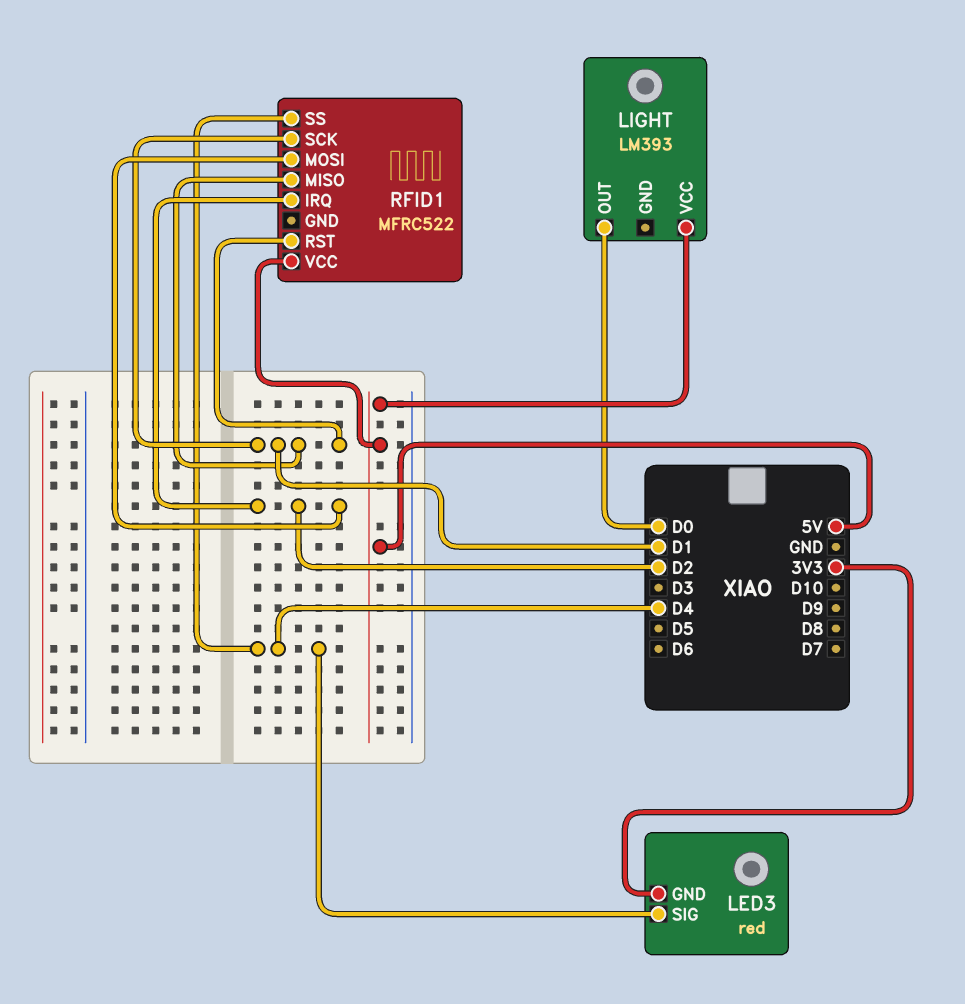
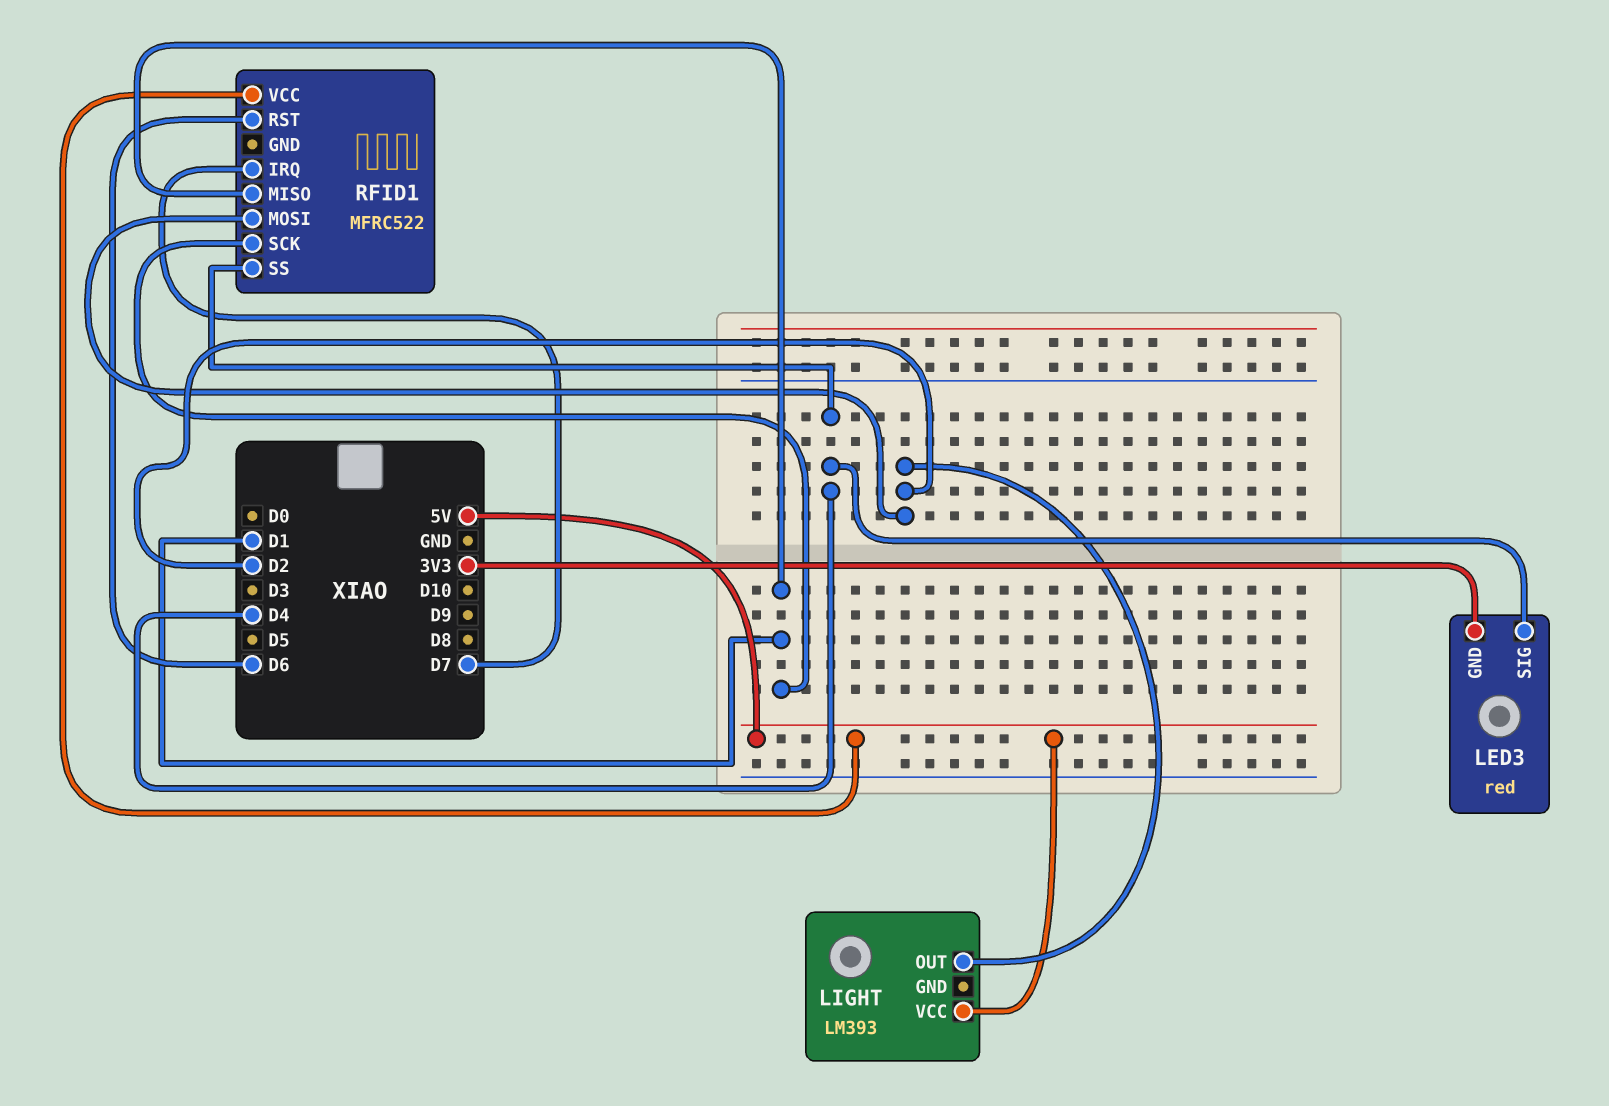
LIGHT pin OUT: D0 -> D2
RFID1 pin IRQ: D2 -> D7
RFID1 pin RST: D1 -> D6

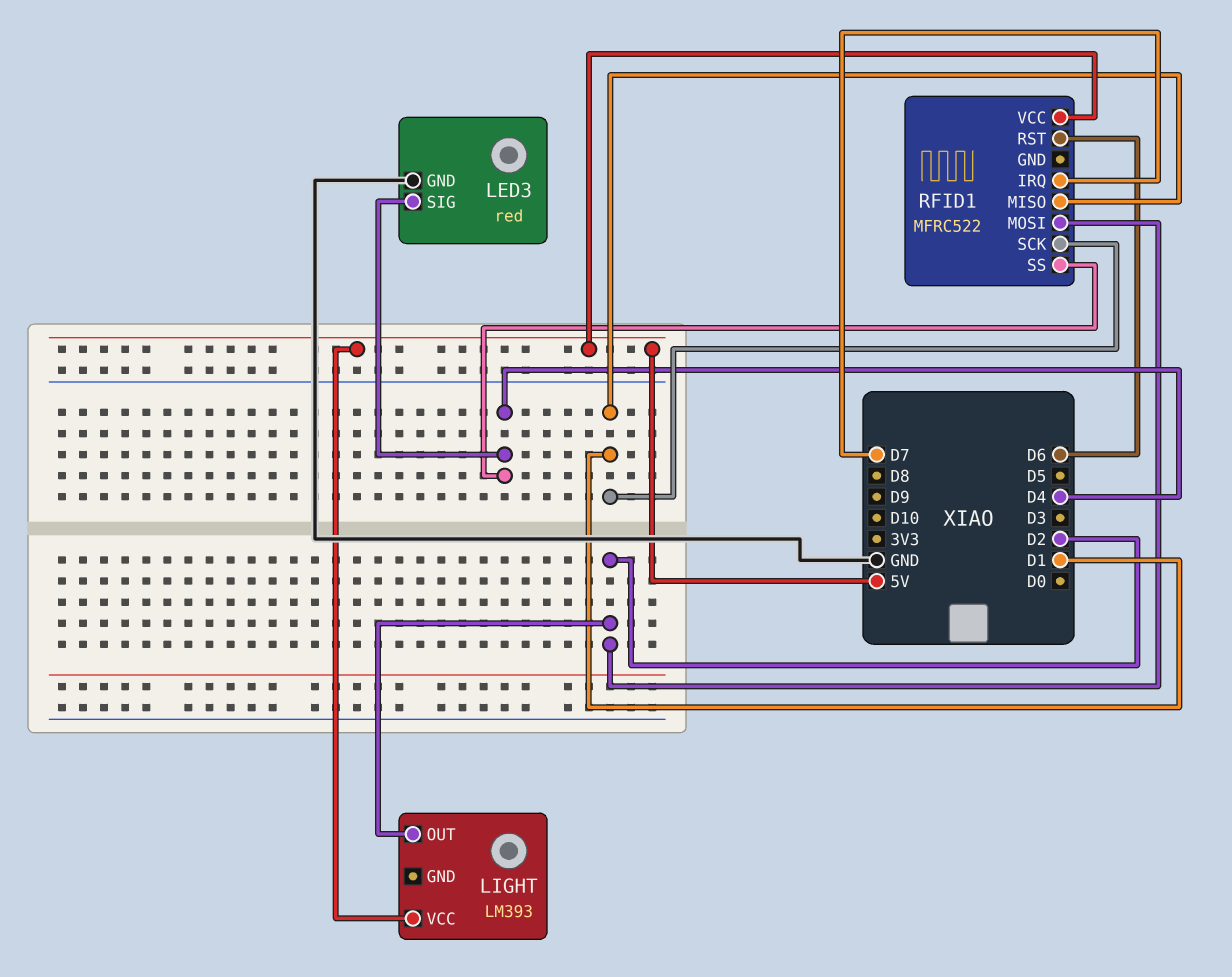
LED3 pin GND: 3V3 -> GND

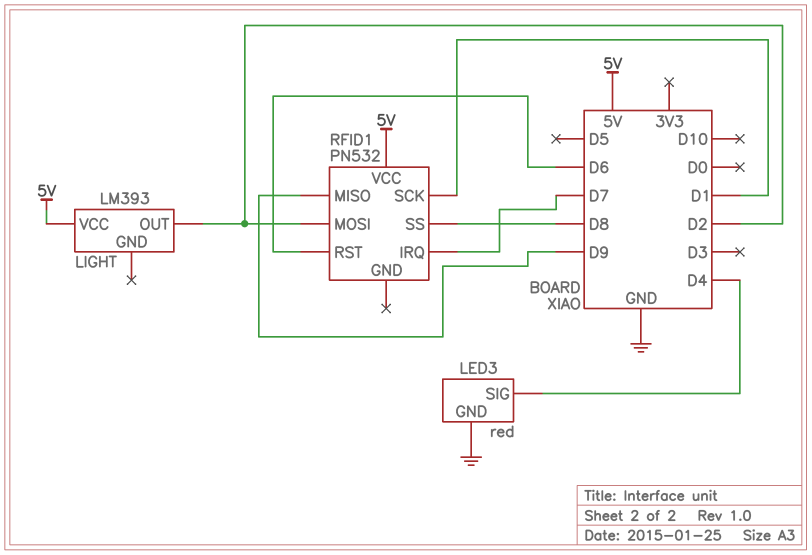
RFID1: MFRC522 -> PN532
RFID1 pin MISO: D1 -> D9
RFID1 pin SS: D4 -> D8

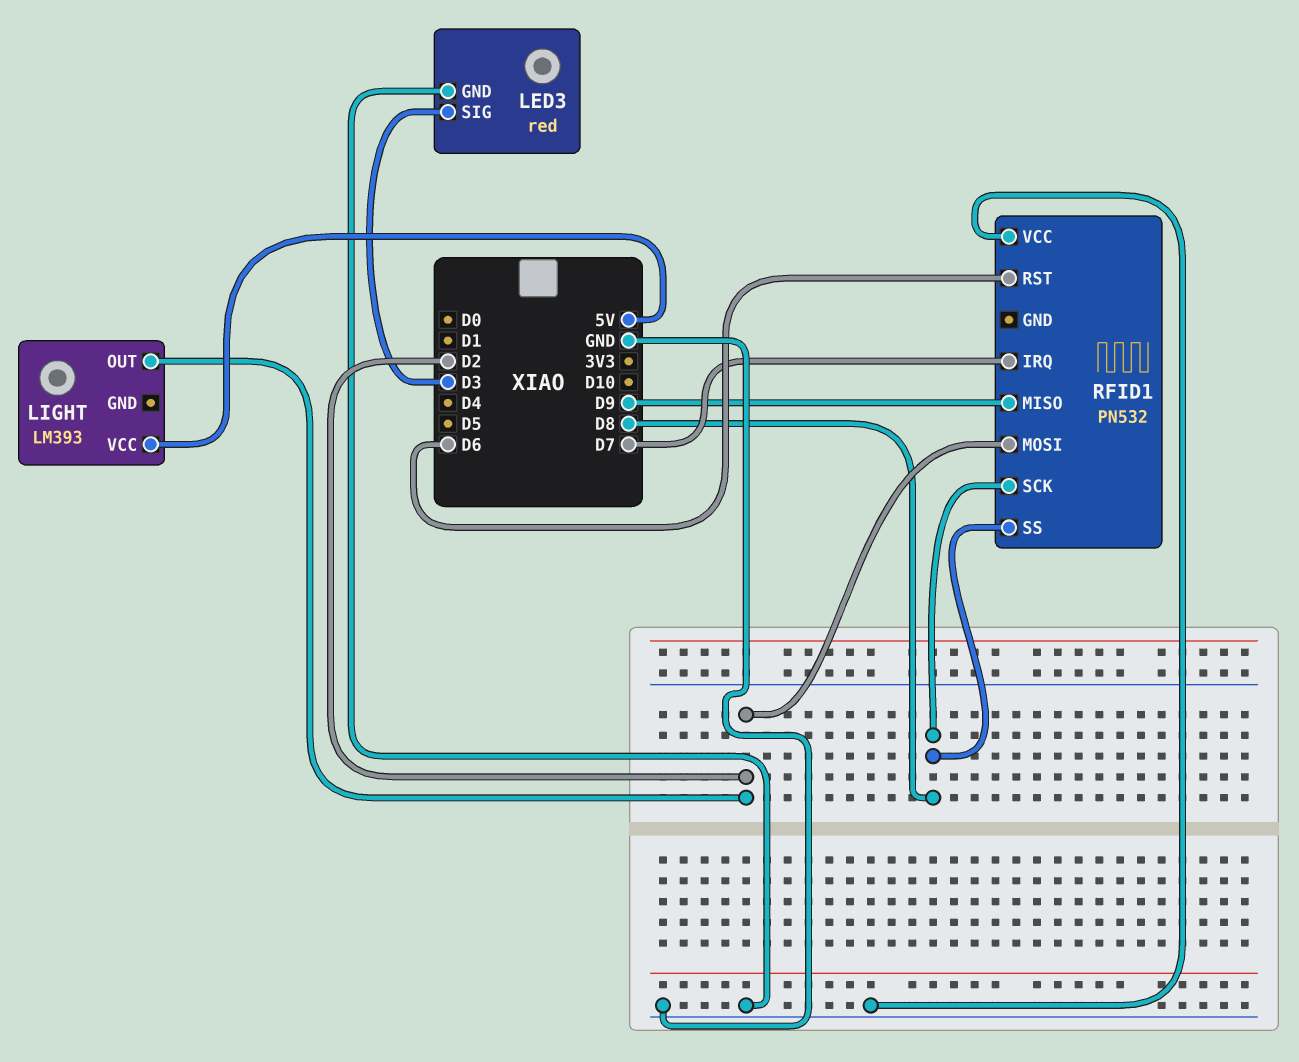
LED3 pin SIG: D4 -> D3
RFID1 pin SCK: D1 -> D8
RFID1 pin VCC: 5V -> GND

